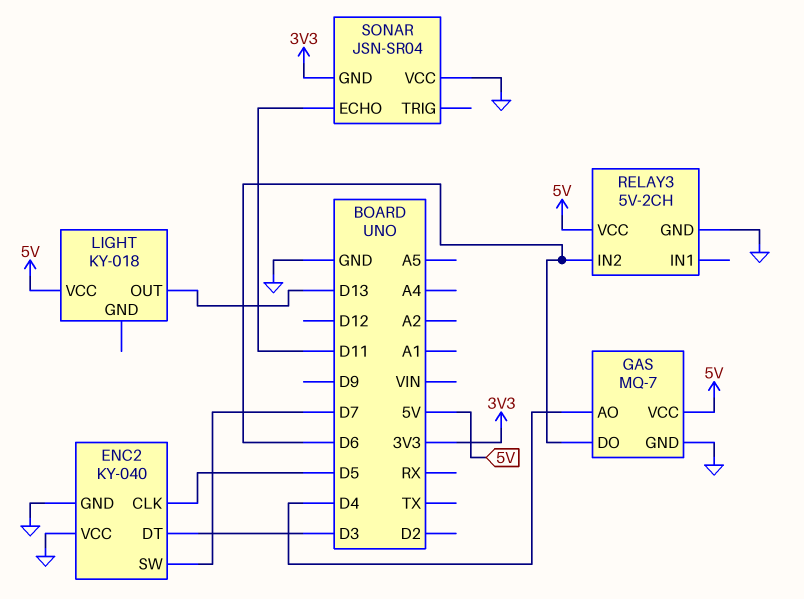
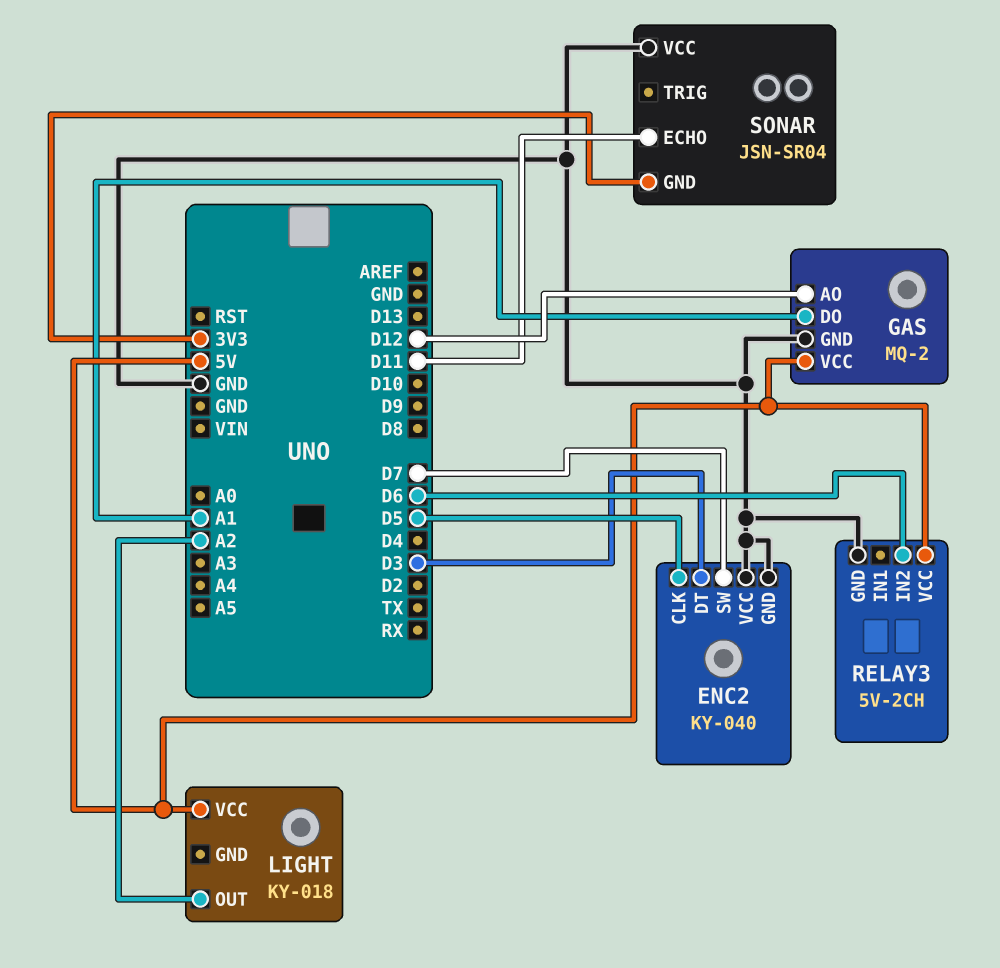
GAS: MQ-7 -> MQ-2
GAS pin AO: D4 -> D12
GAS pin DO: D6 -> A1
LIGHT pin OUT: D13 -> A2

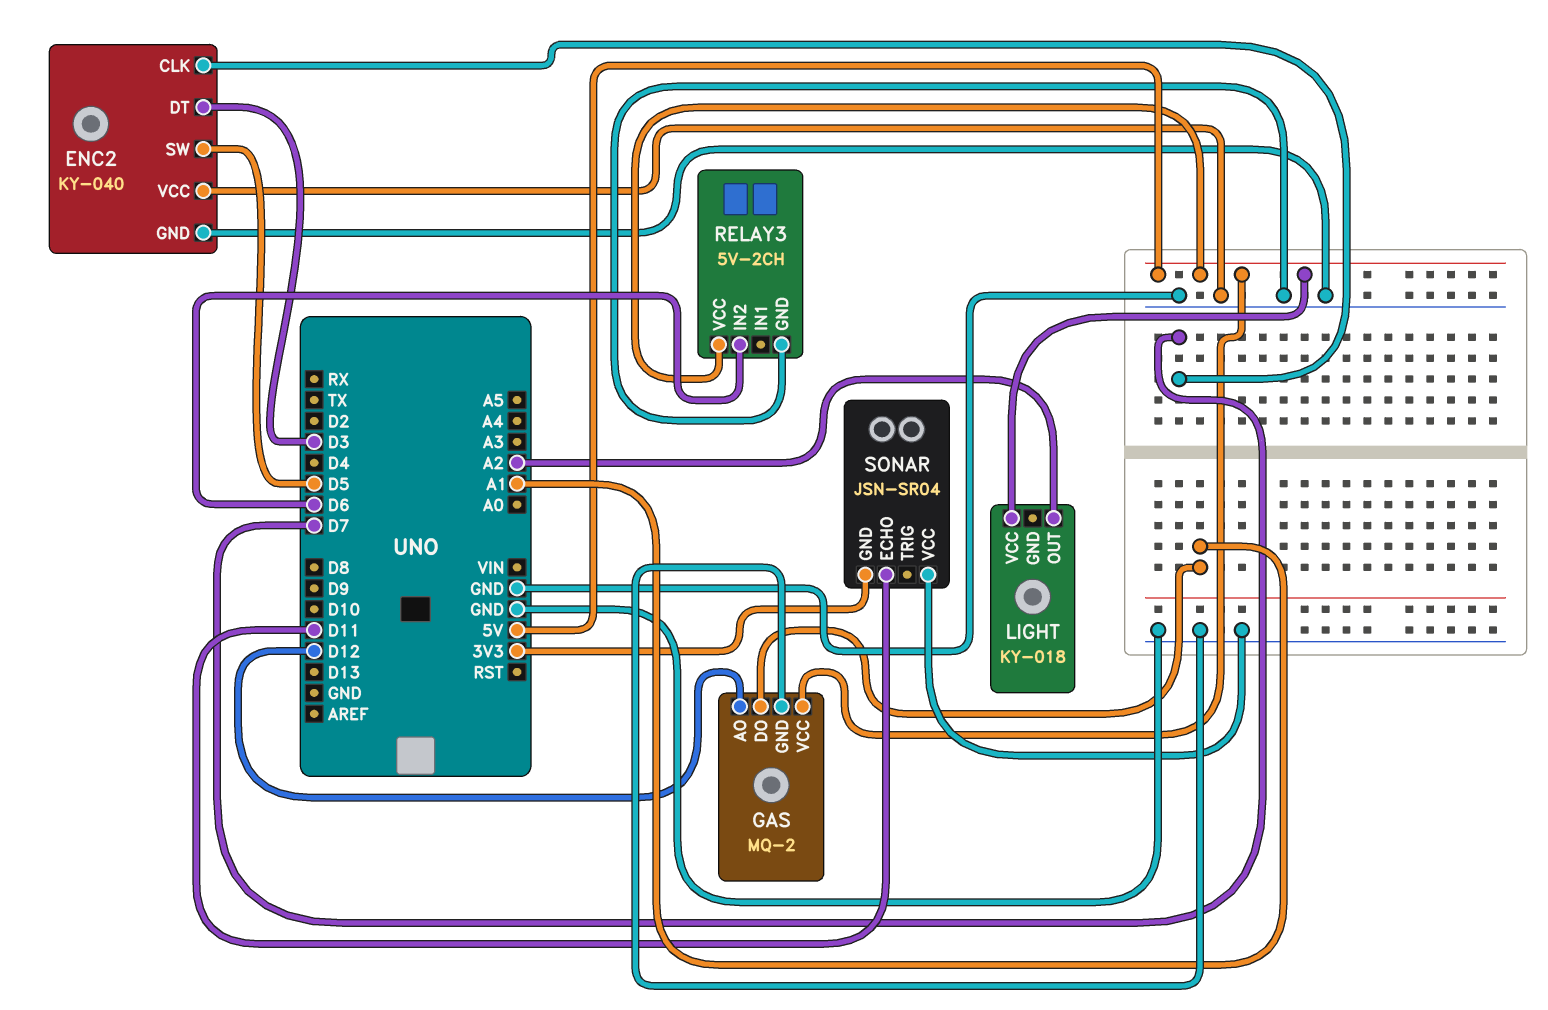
ENC2 pin CLK: D5 -> D7
ENC2 pin SW: D7 -> D5

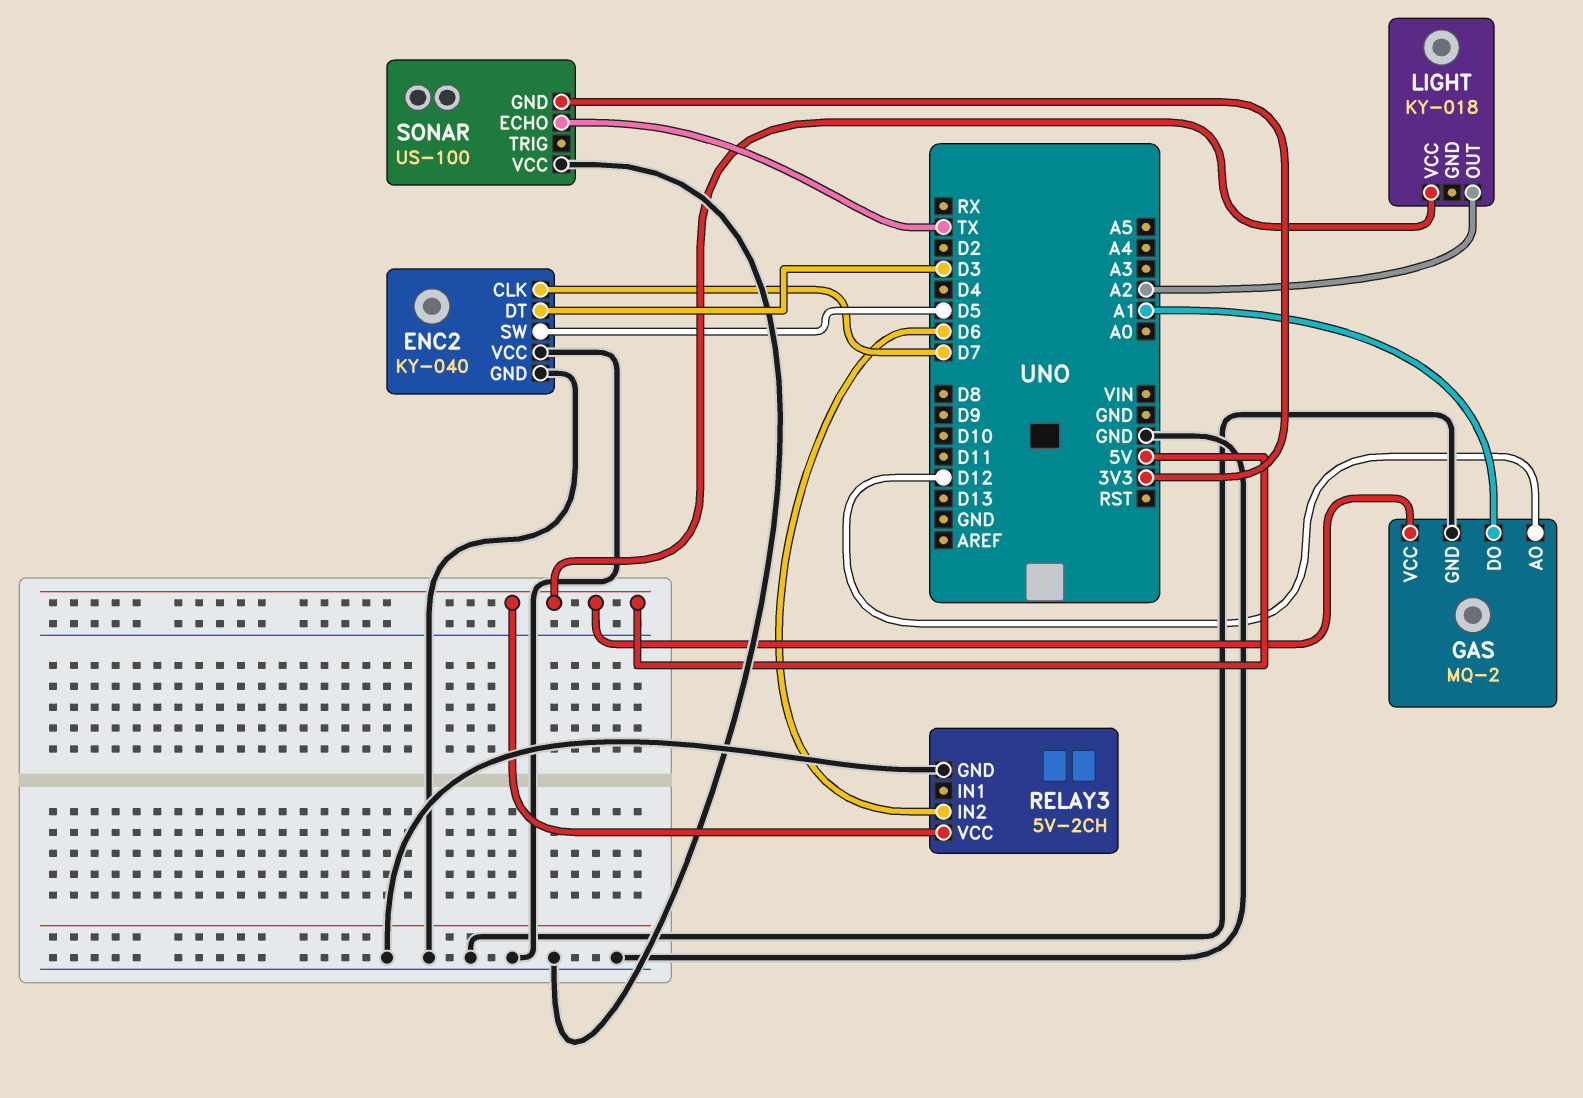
SONAR: JSN-SR04 -> US-100
SONAR pin ECHO: D11 -> TX

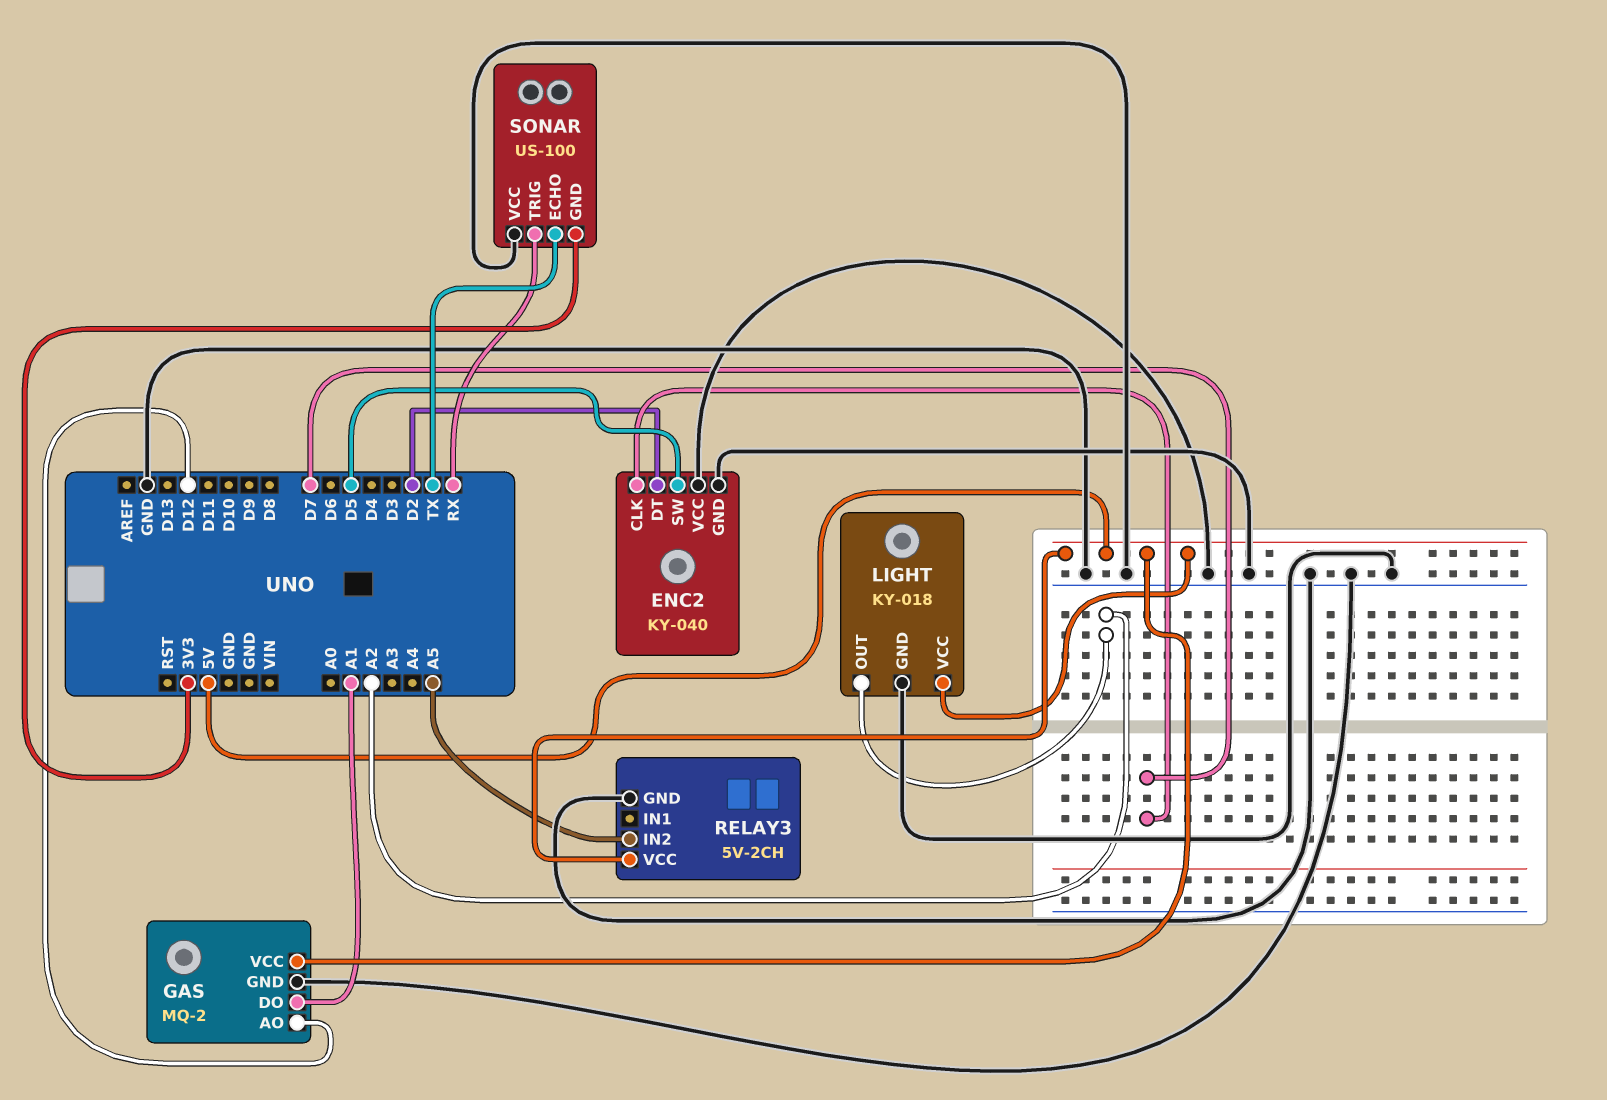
ENC2 pin DT: D3 -> D2
LIGHT pin GND: none -> GND
RELAY3 pin IN2: D6 -> A5
SONAR pin TRIG: none -> RX

